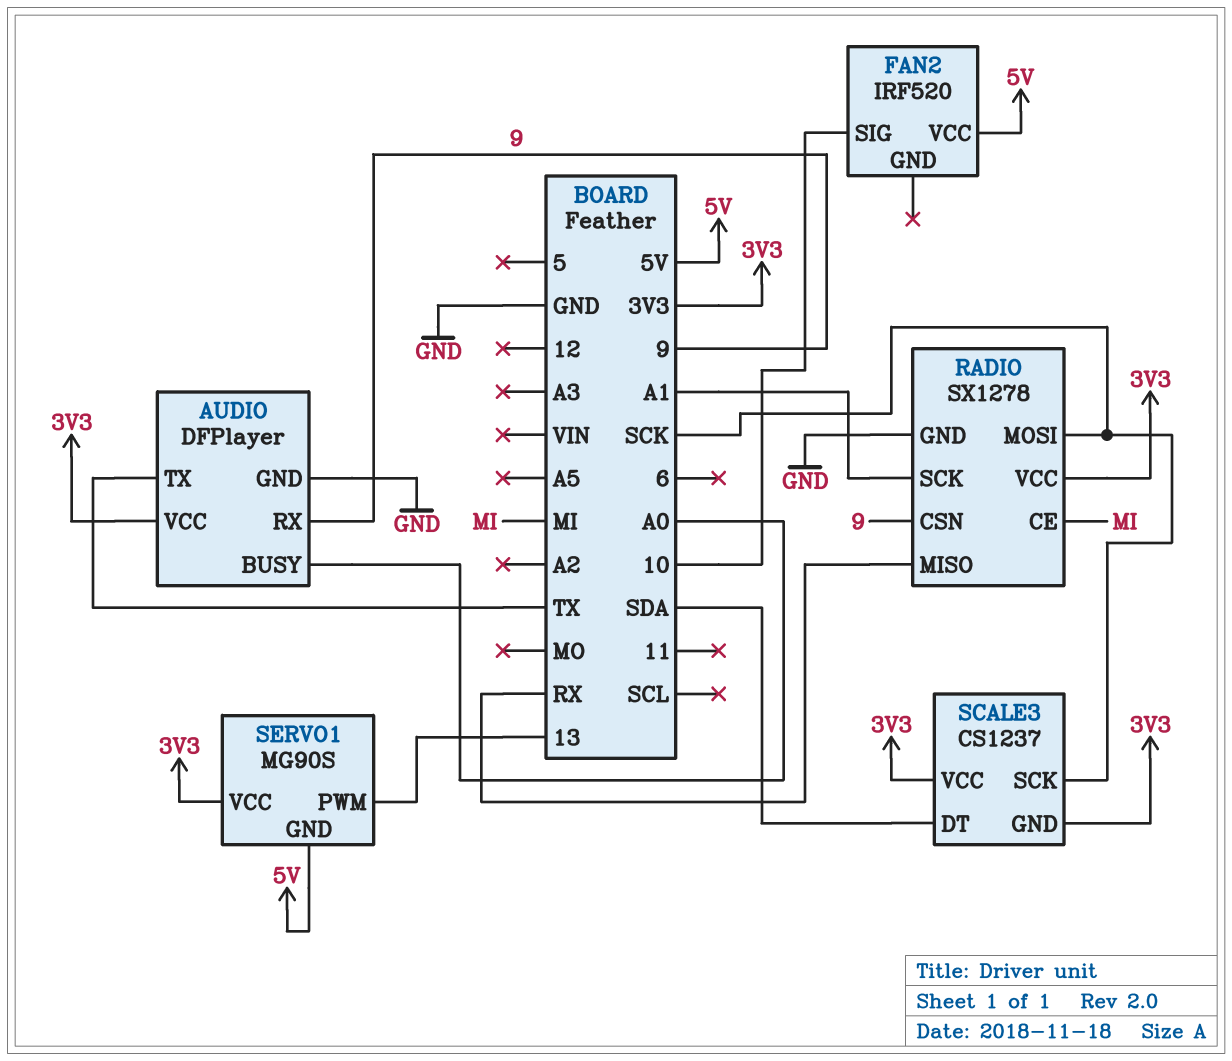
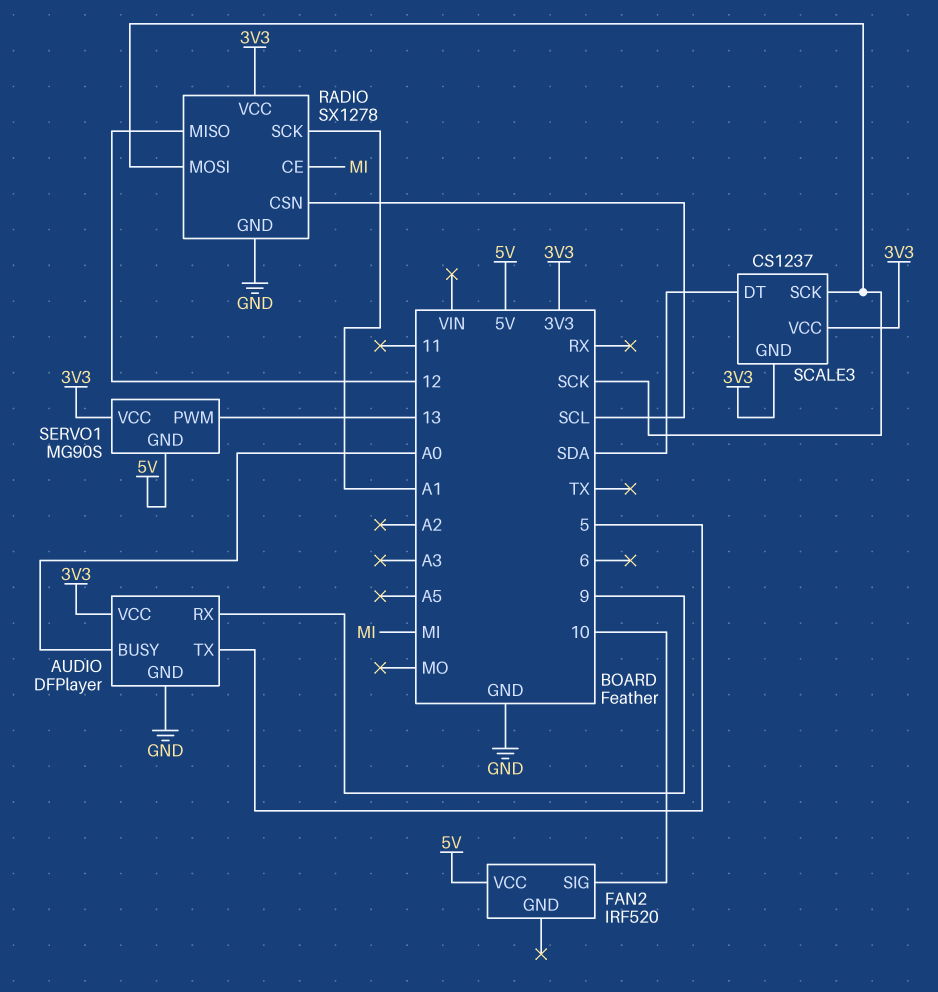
AUDIO pin TX: TX -> 5
RADIO pin CSN: 9 -> SCL
RADIO pin MISO: RX -> 12

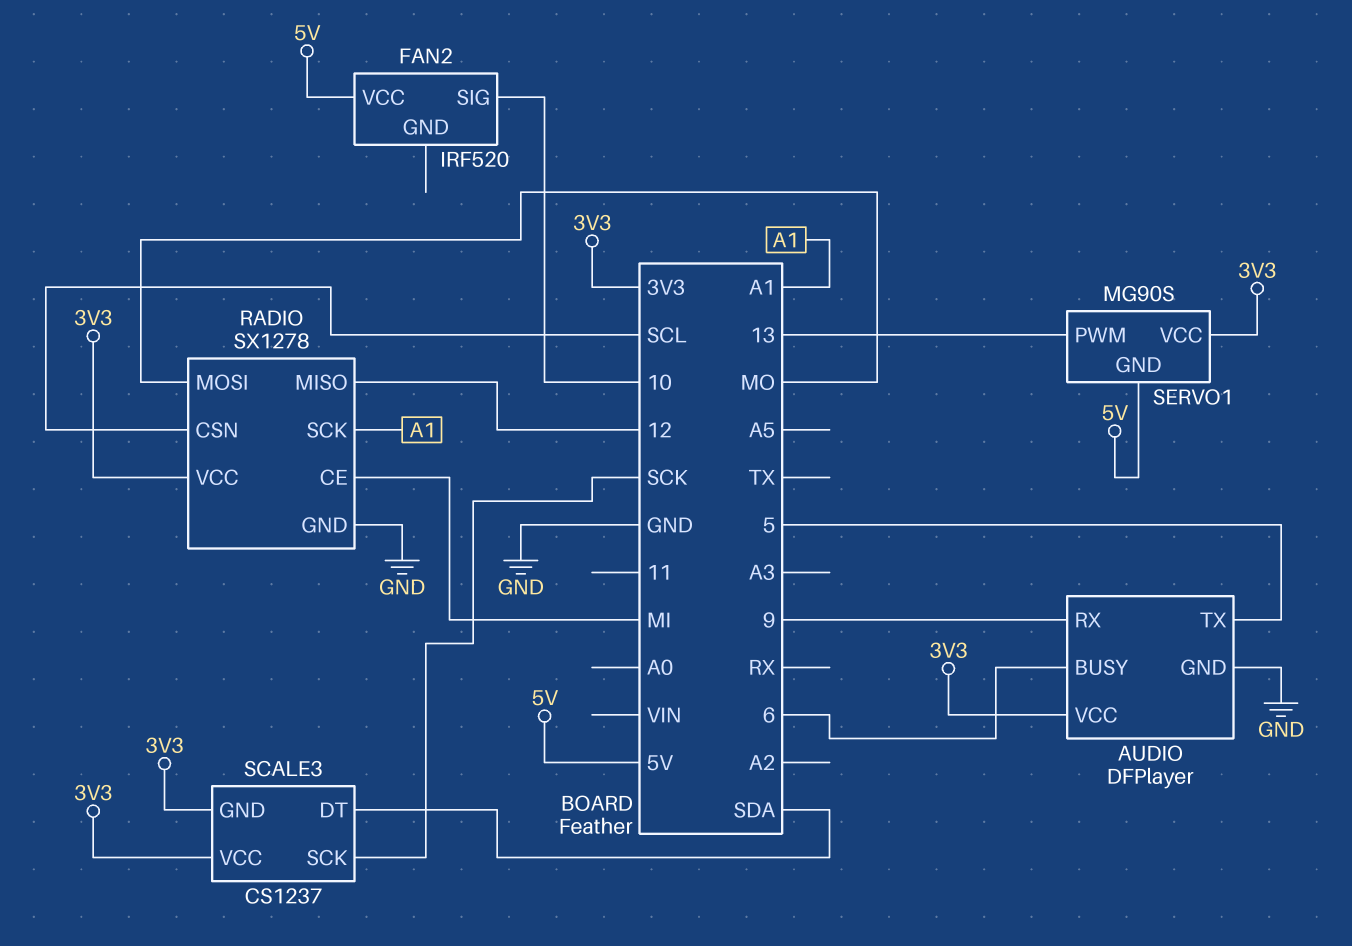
AUDIO pin BUSY: A0 -> 6
RADIO pin MOSI: SCK -> MO

